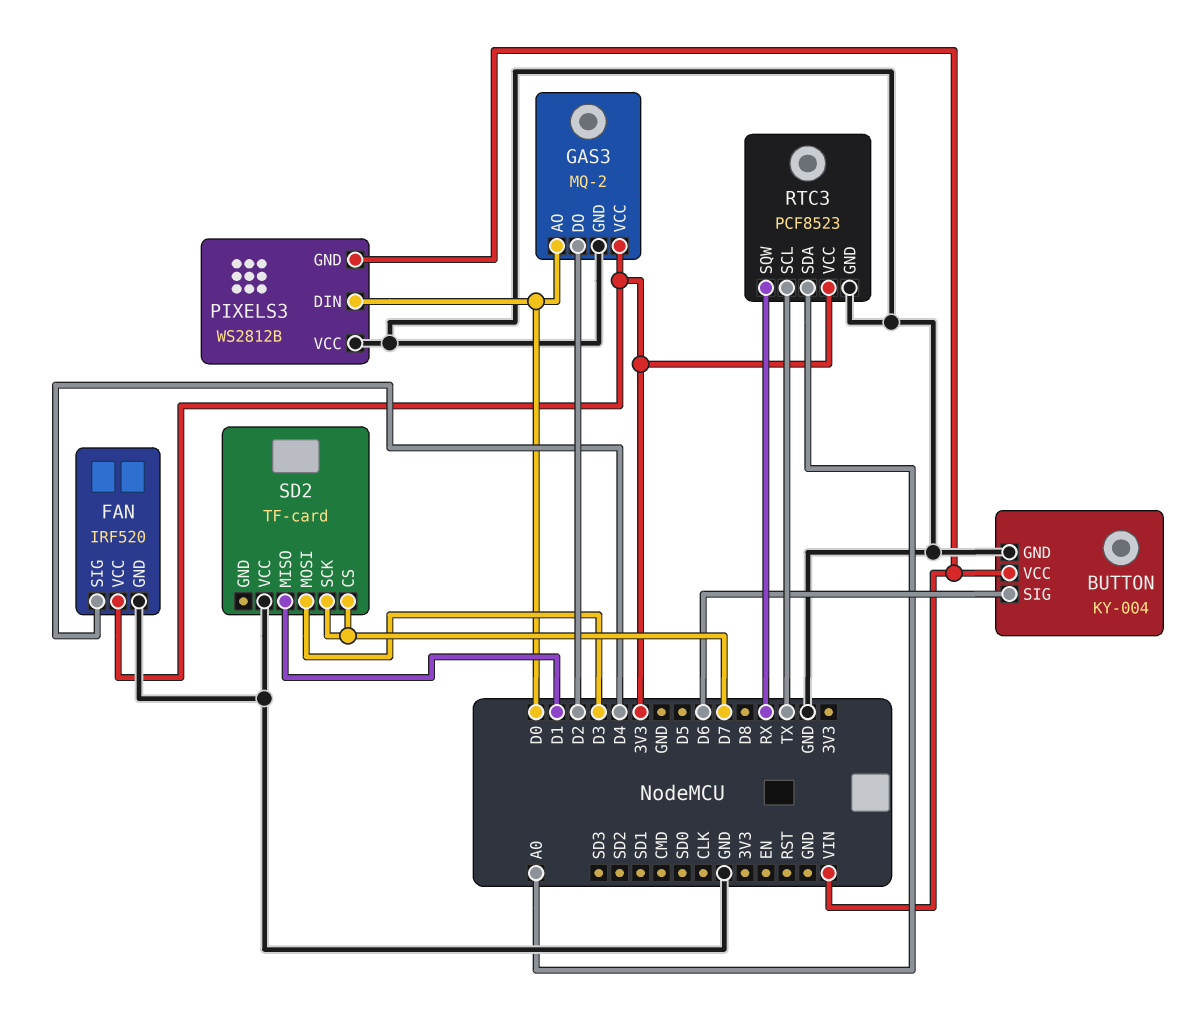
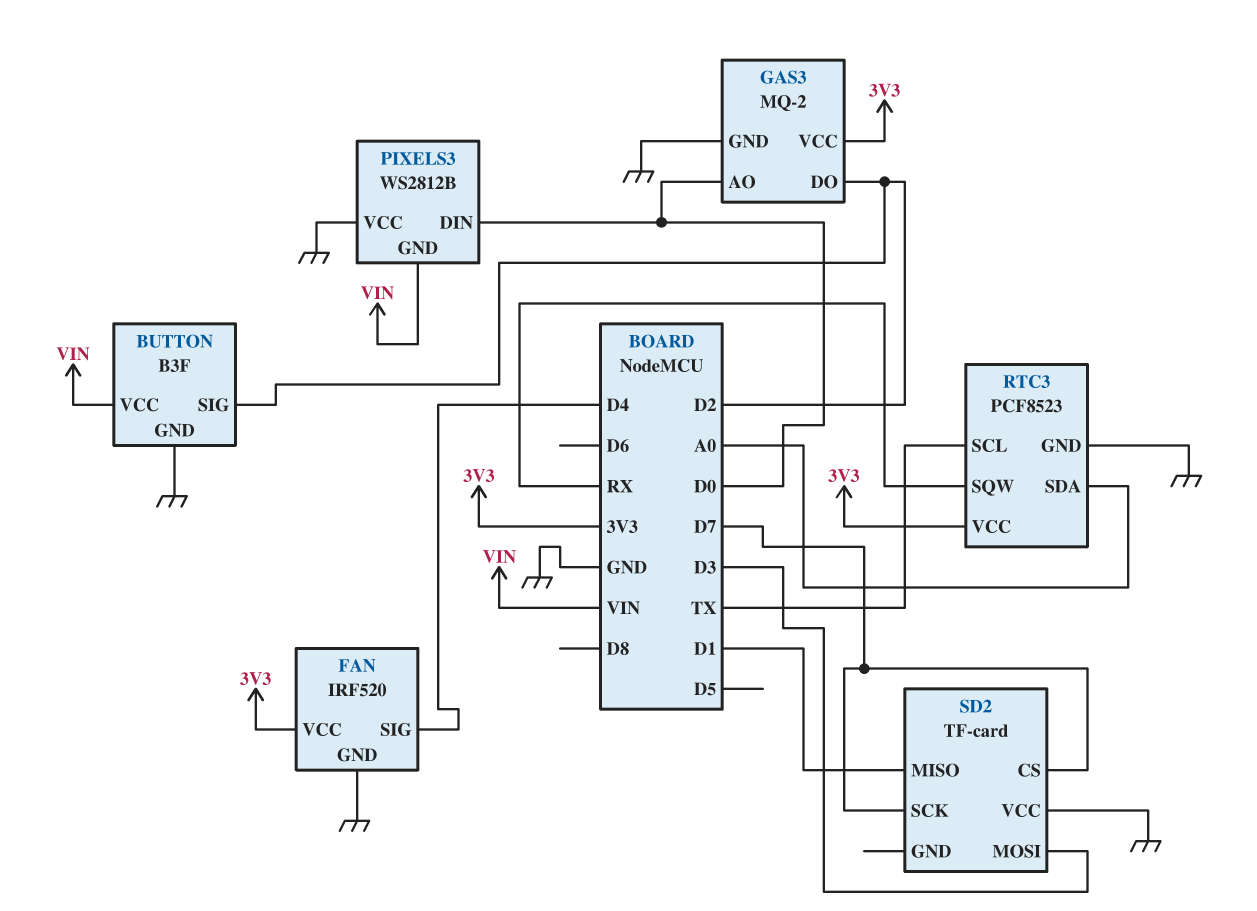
BUTTON: KY-004 -> B3F
BUTTON pin SIG: D6 -> D2

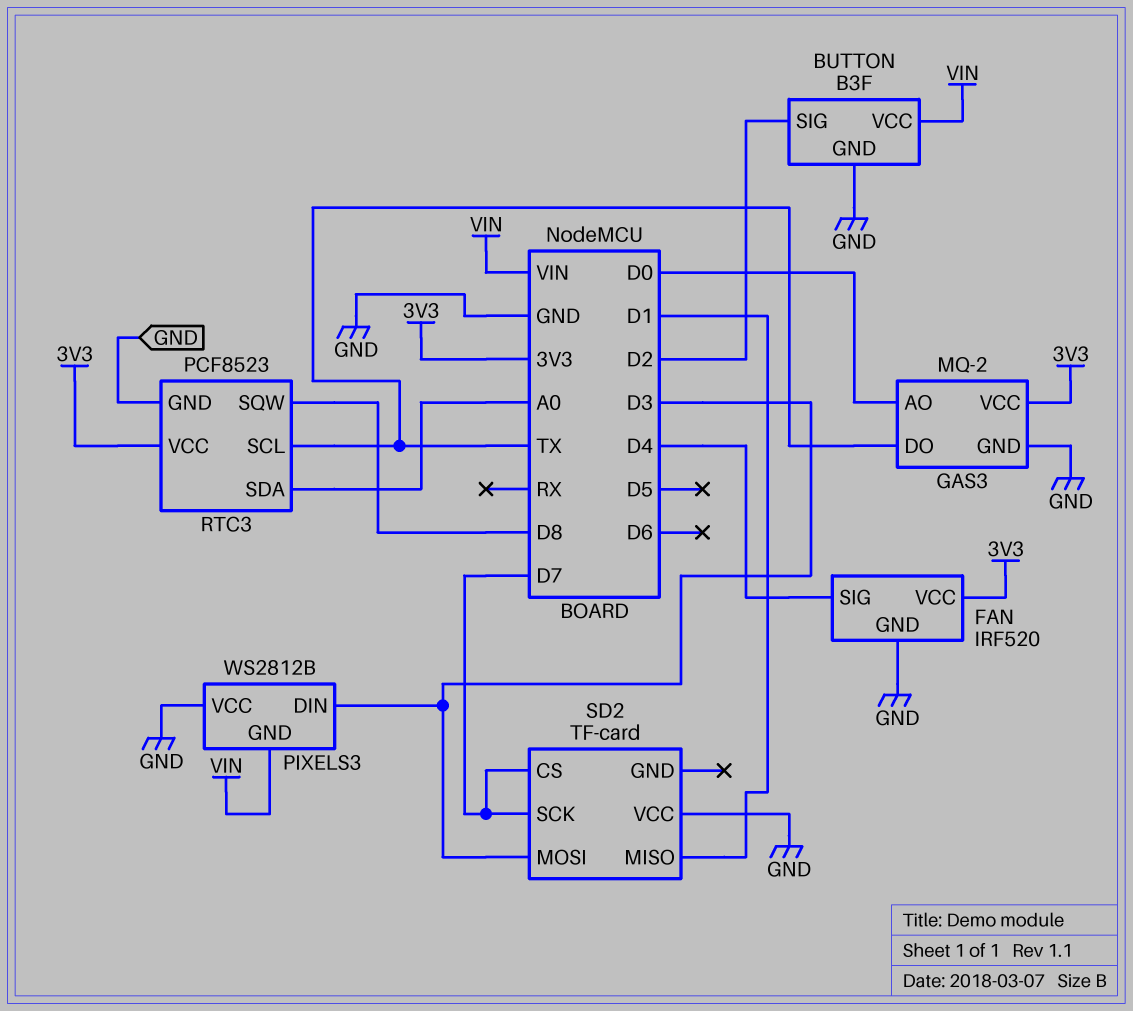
GAS3 pin DO: D2 -> TX
PIXELS3 pin DIN: D0 -> D3
RTC3 pin SQW: RX -> D8

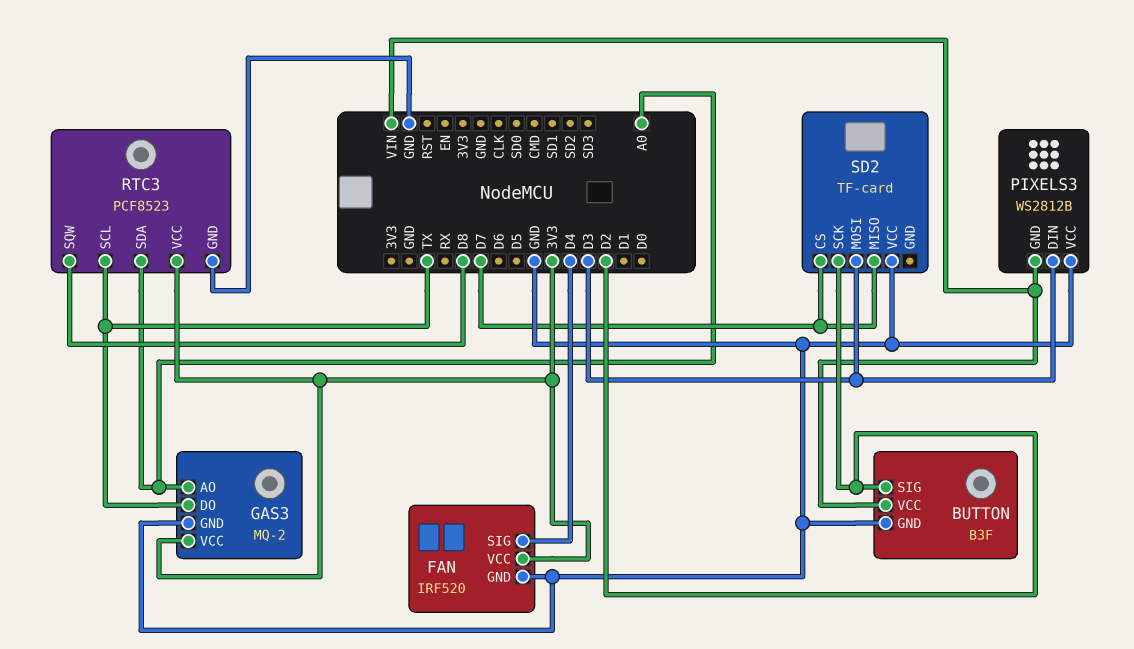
GAS3 pin AO: D0 -> A0
SD2 pin MISO: D1 -> D7
SD2 pin SCK: D7 -> D2

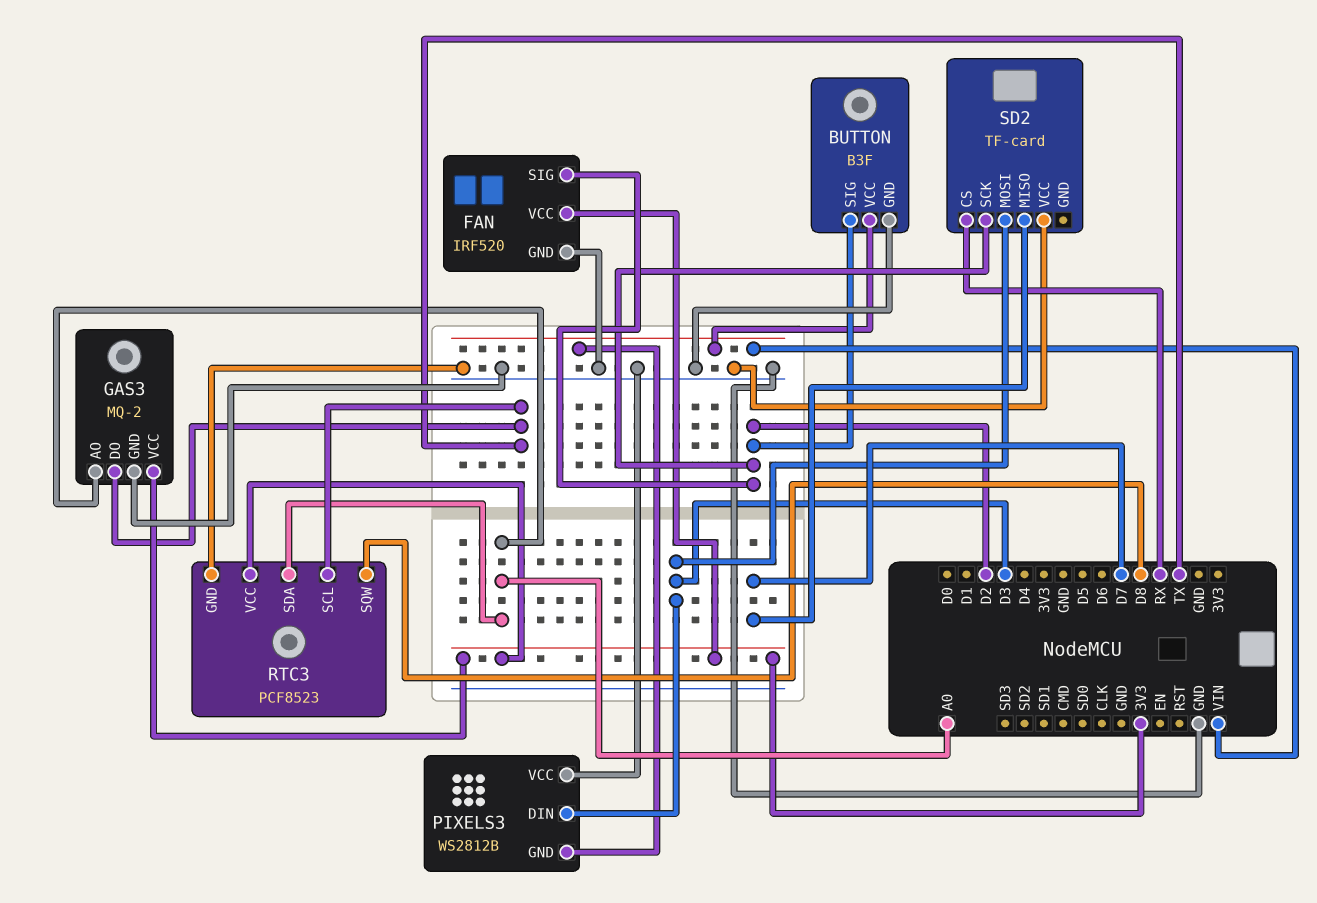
FAN pin SIG: D4 -> D2
SD2 pin CS: D7 -> RX

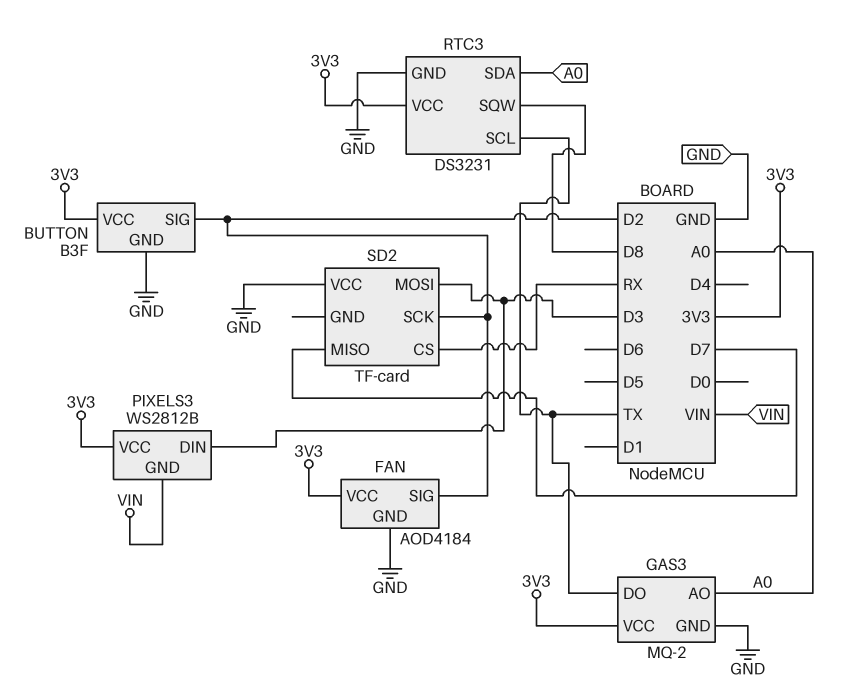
BUTTON pin VCC: VIN -> 3V3
FAN: IRF520 -> AOD4184
PIXELS3 pin VCC: GND -> 3V3
RTC3: PCF8523 -> DS3231

